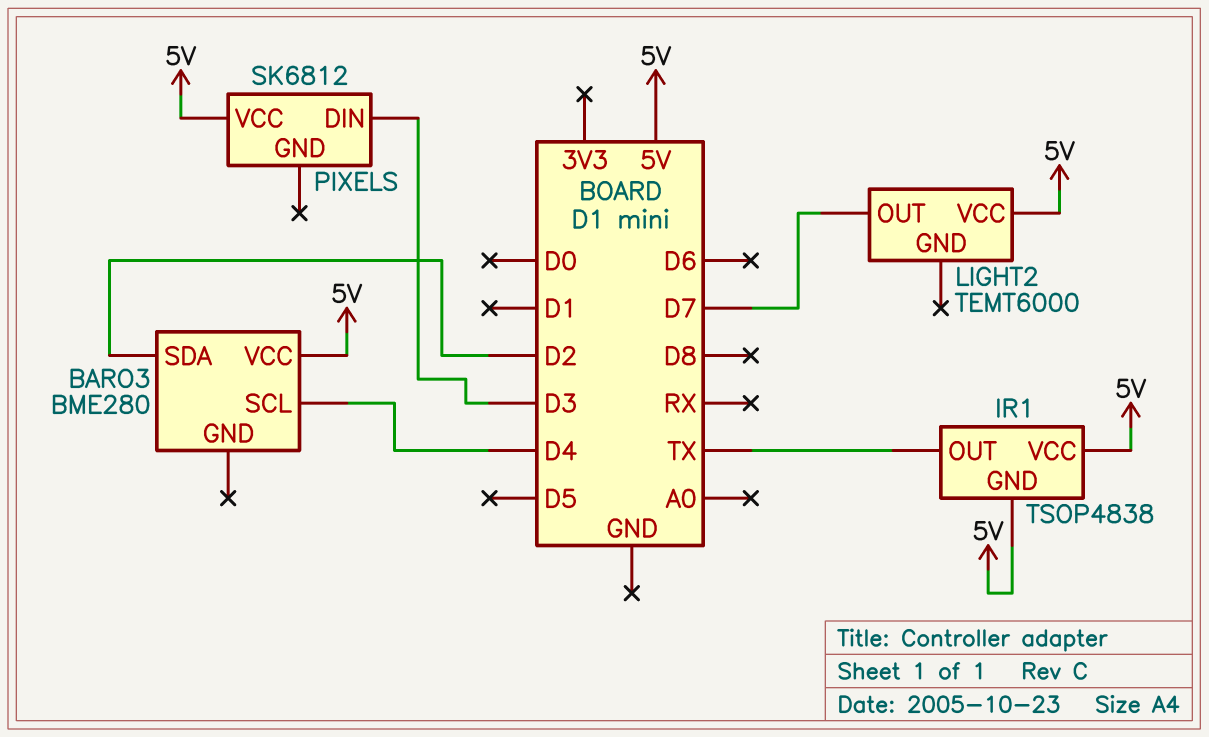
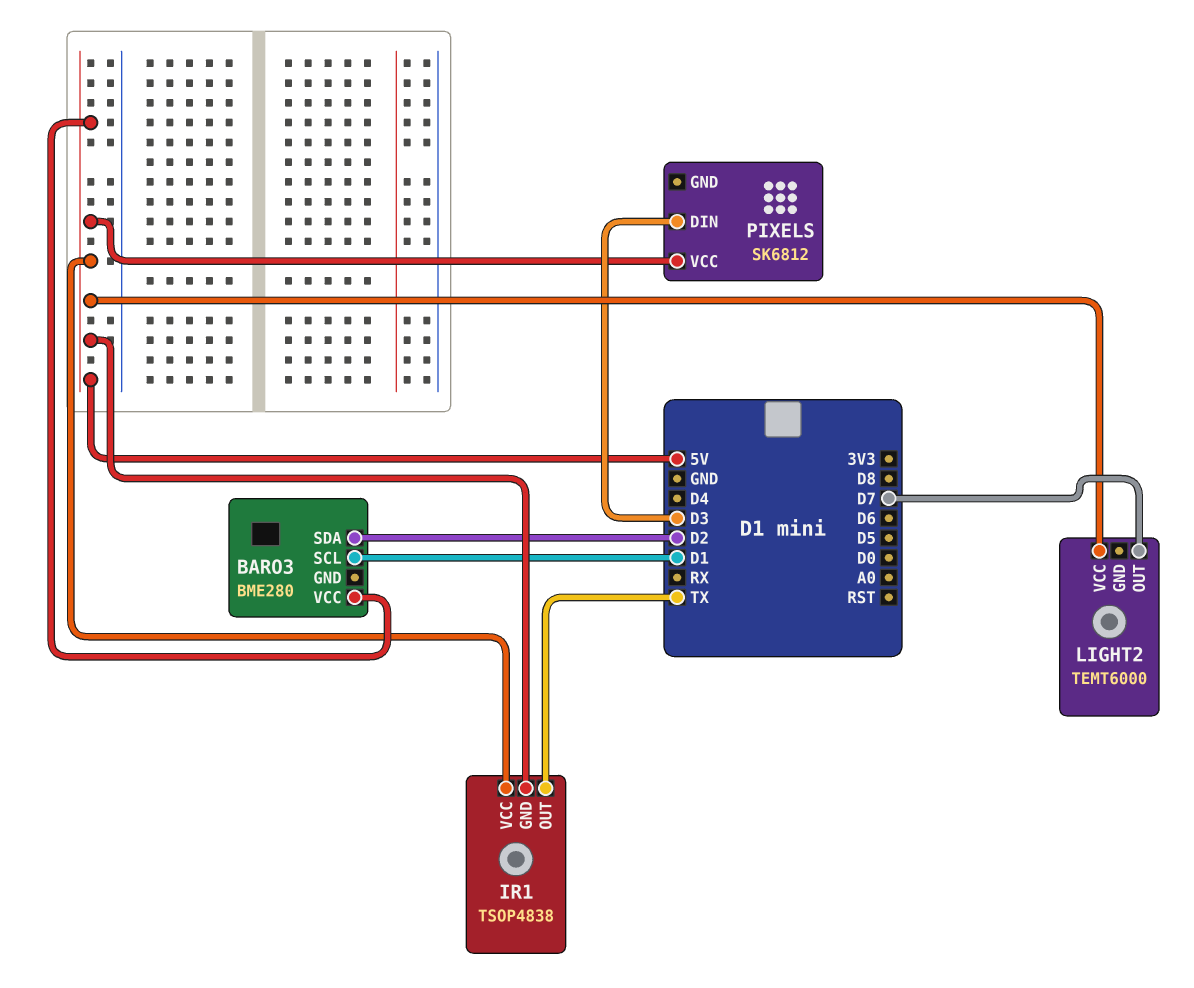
BARO3 pin SCL: D4 -> D1

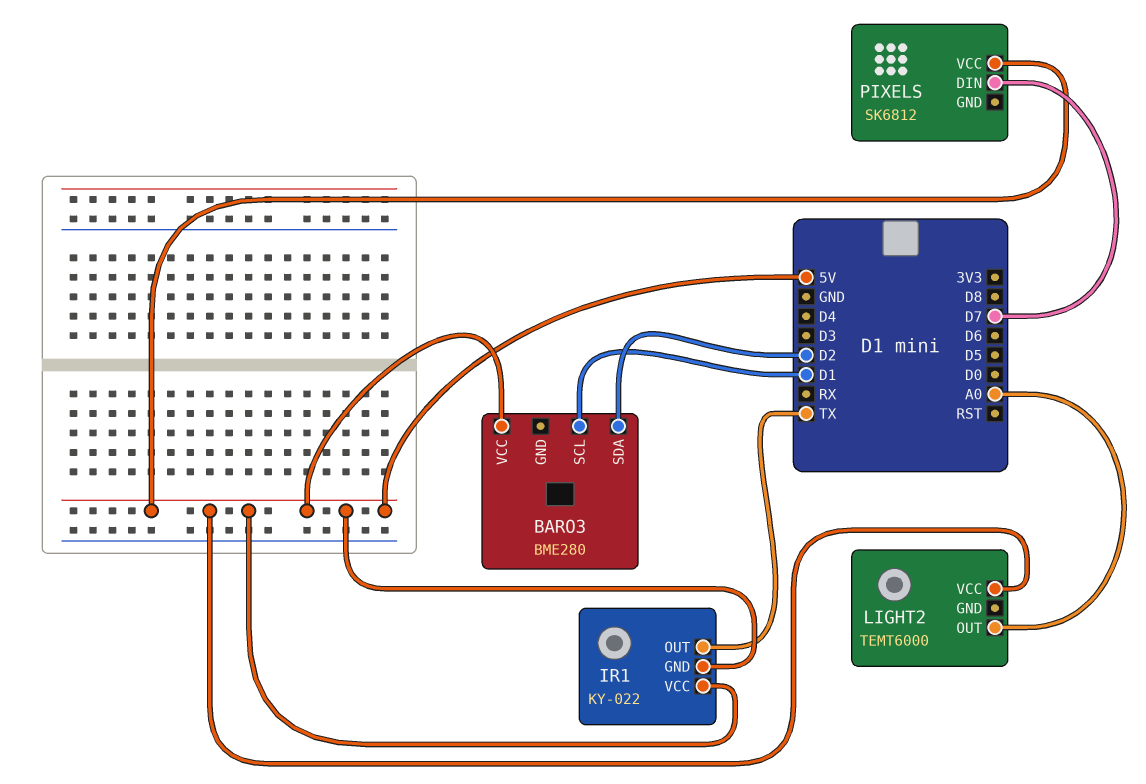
IR1: TSOP4838 -> KY-022
LIGHT2 pin OUT: D7 -> A0
PIXELS pin DIN: D3 -> D7

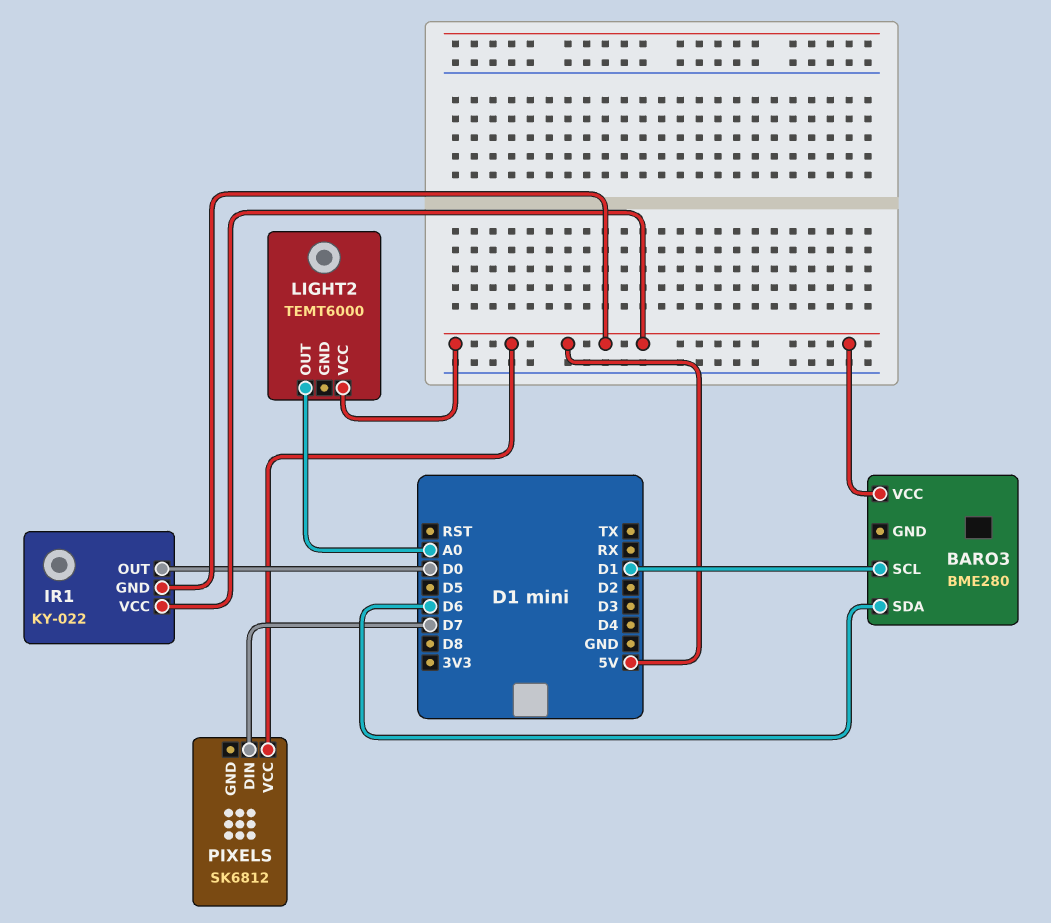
BARO3 pin SDA: D2 -> D6
IR1 pin OUT: TX -> D0

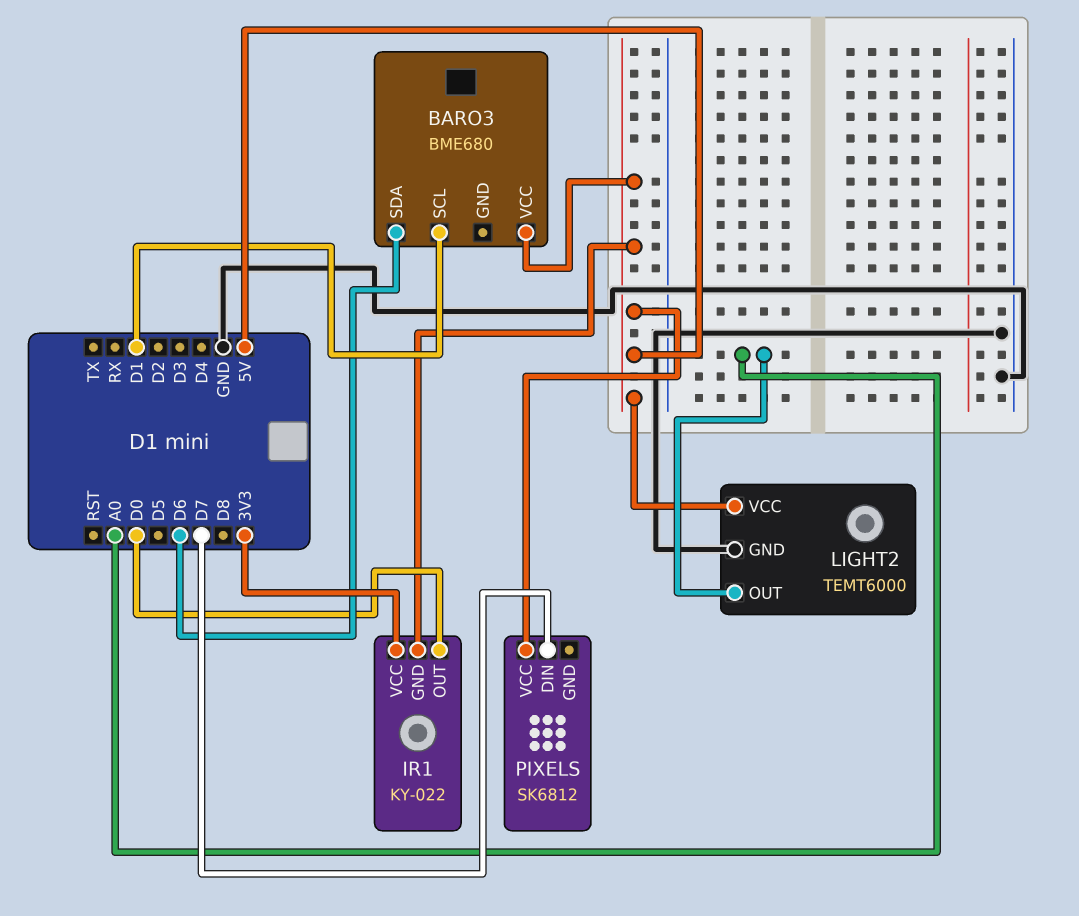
BARO3: BME280 -> BME680
IR1 pin VCC: 5V -> 3V3
LIGHT2 pin GND: none -> GND

